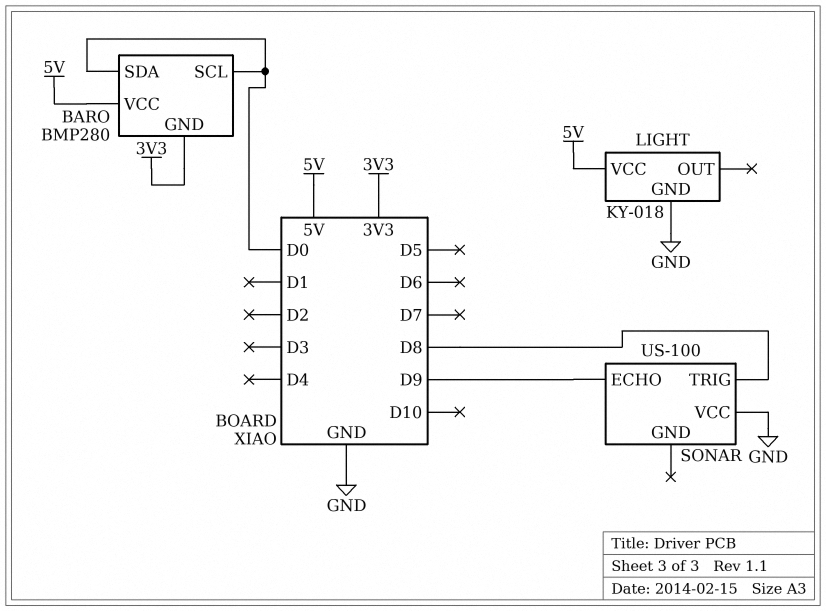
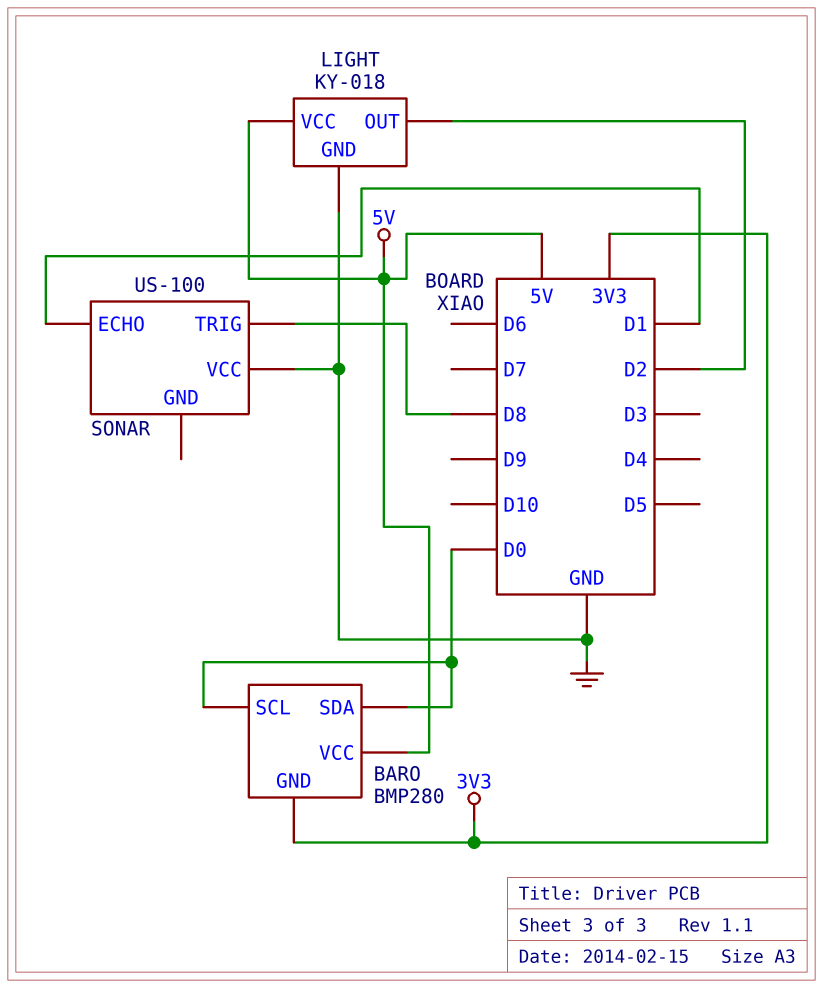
LIGHT pin OUT: none -> D2
SONAR pin ECHO: D9 -> D1

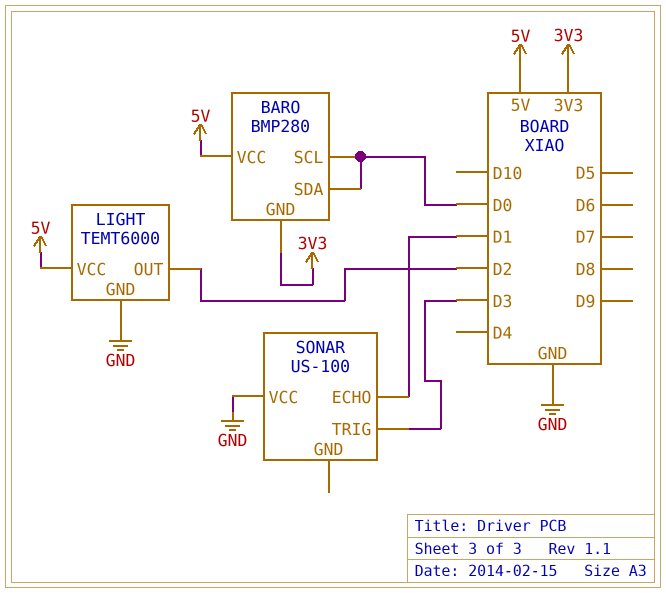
LIGHT: KY-018 -> TEMT6000
SONAR pin TRIG: D8 -> D3

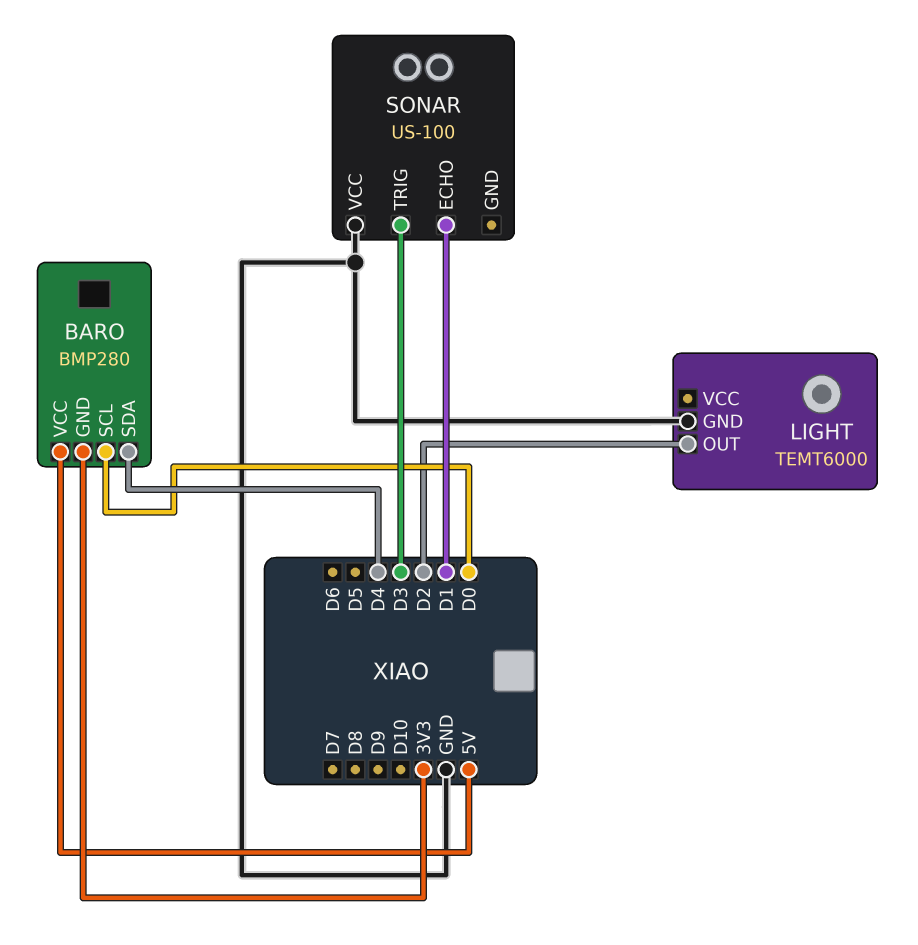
BARO pin SDA: D0 -> D4
LIGHT pin VCC: 5V -> none

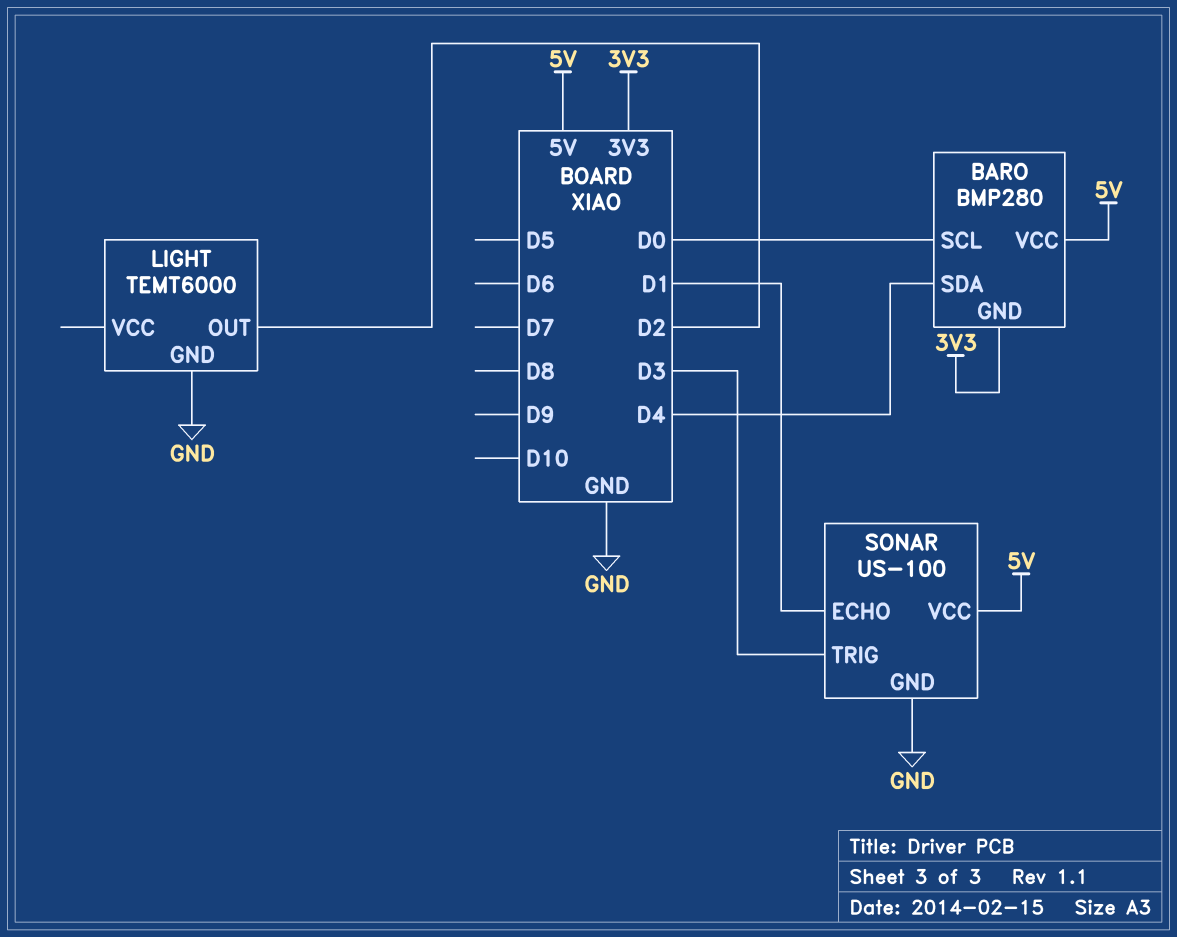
SONAR pin GND: none -> GND
SONAR pin VCC: GND -> 5V

